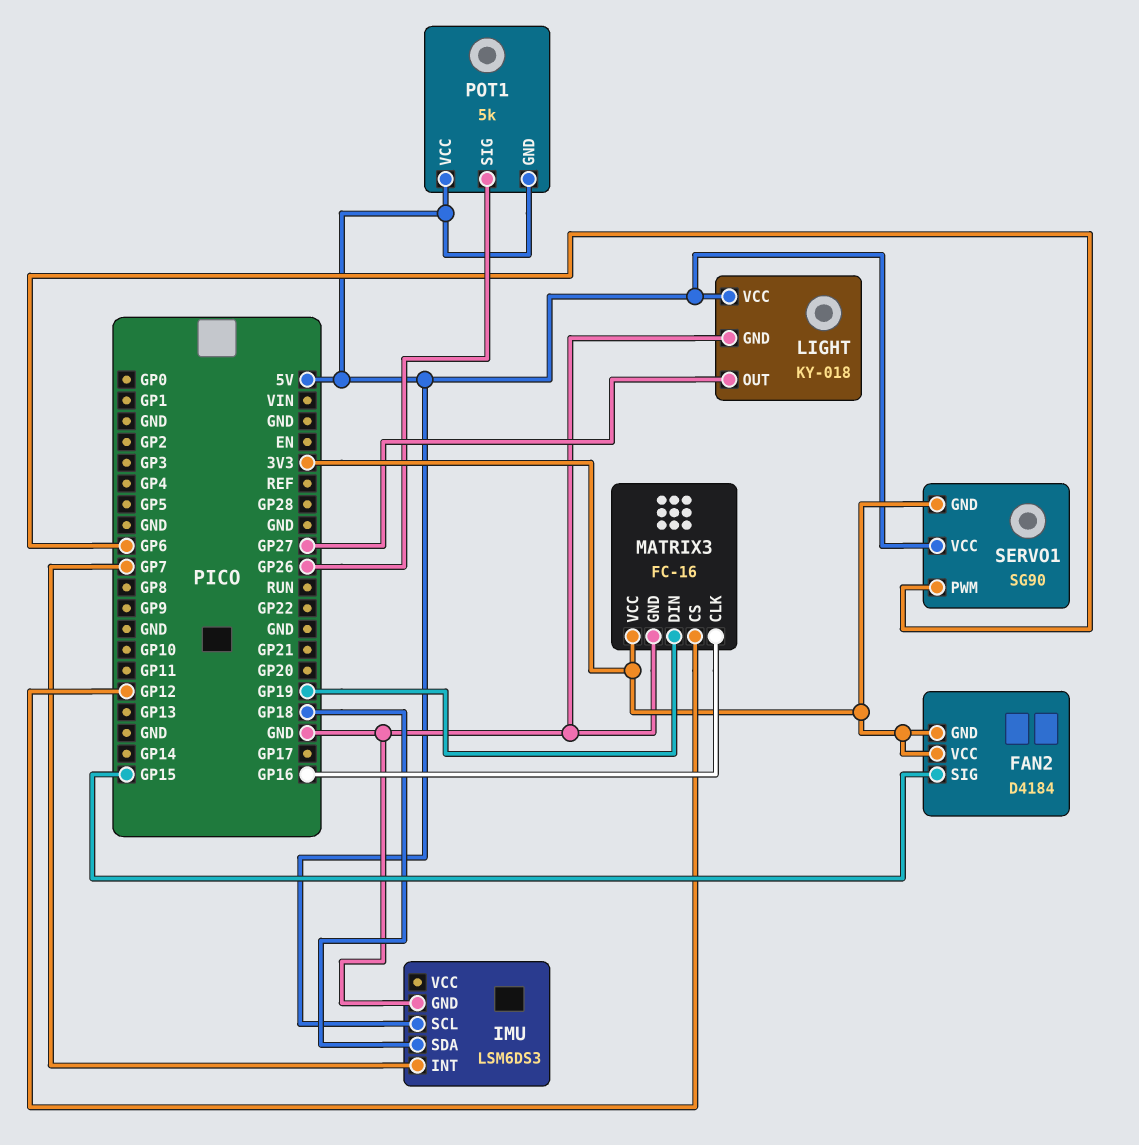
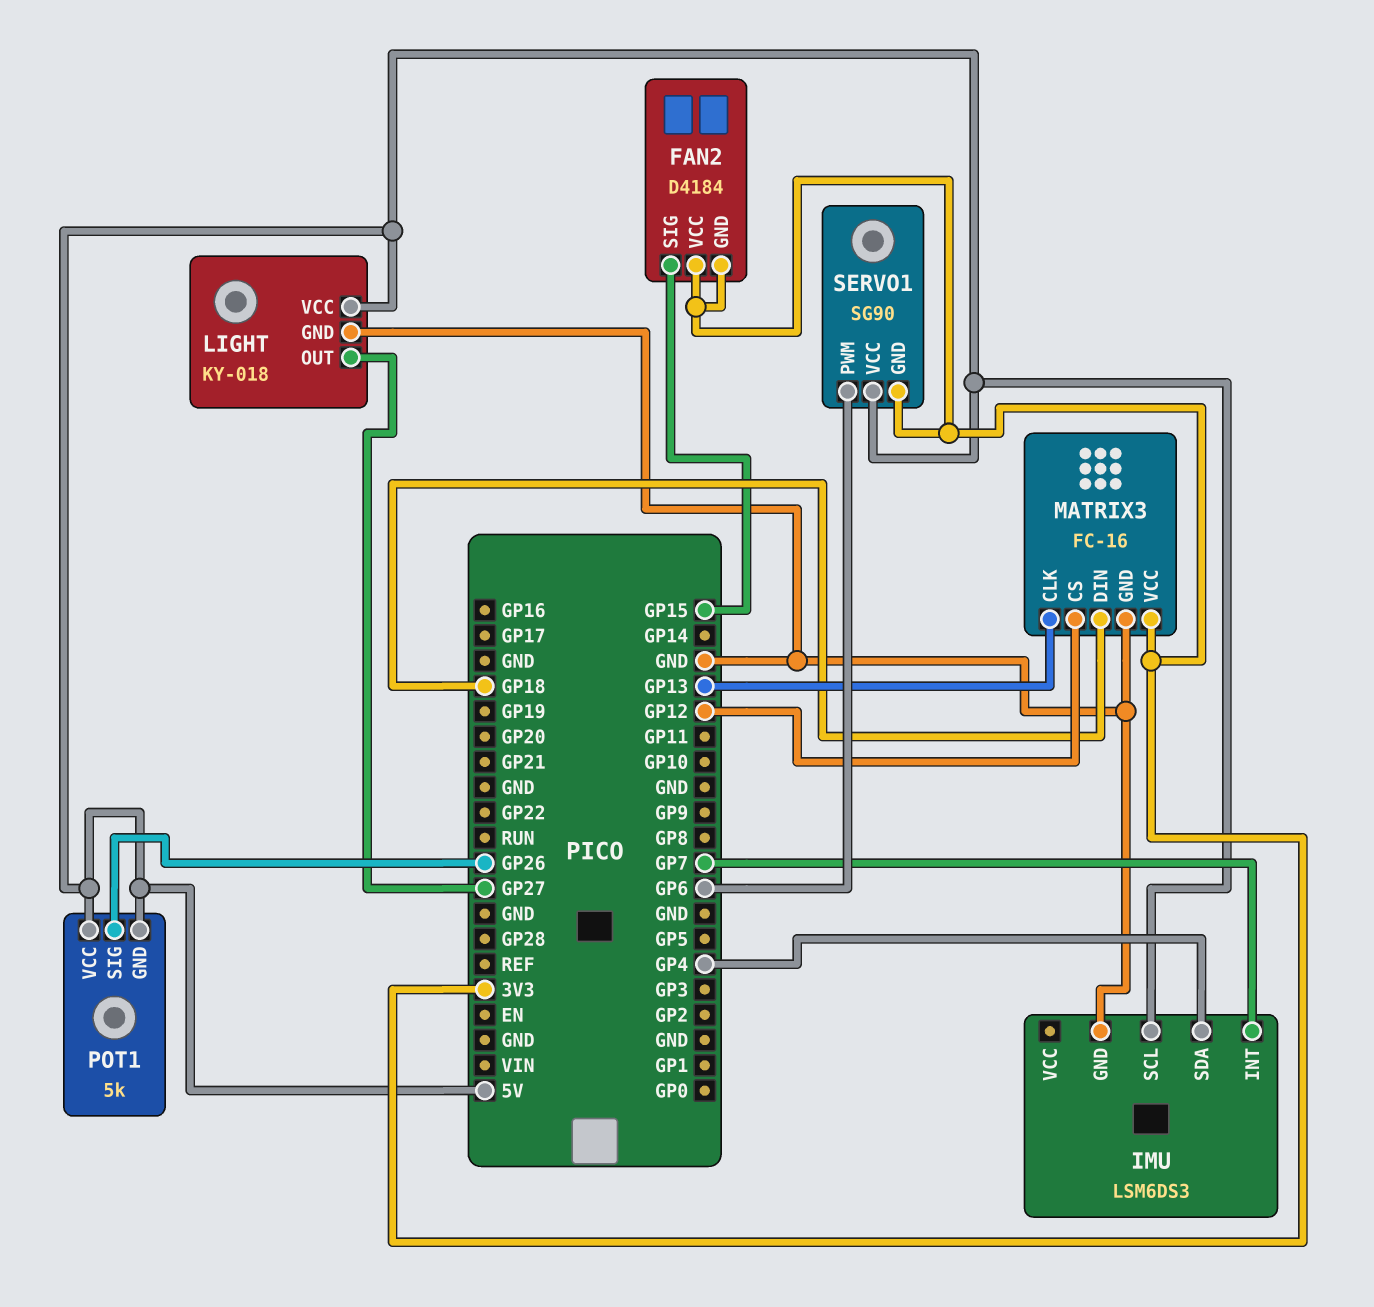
IMU pin SDA: GP18 -> GP4
MATRIX3 pin CLK: GP16 -> GP13
MATRIX3 pin DIN: GP19 -> GP18

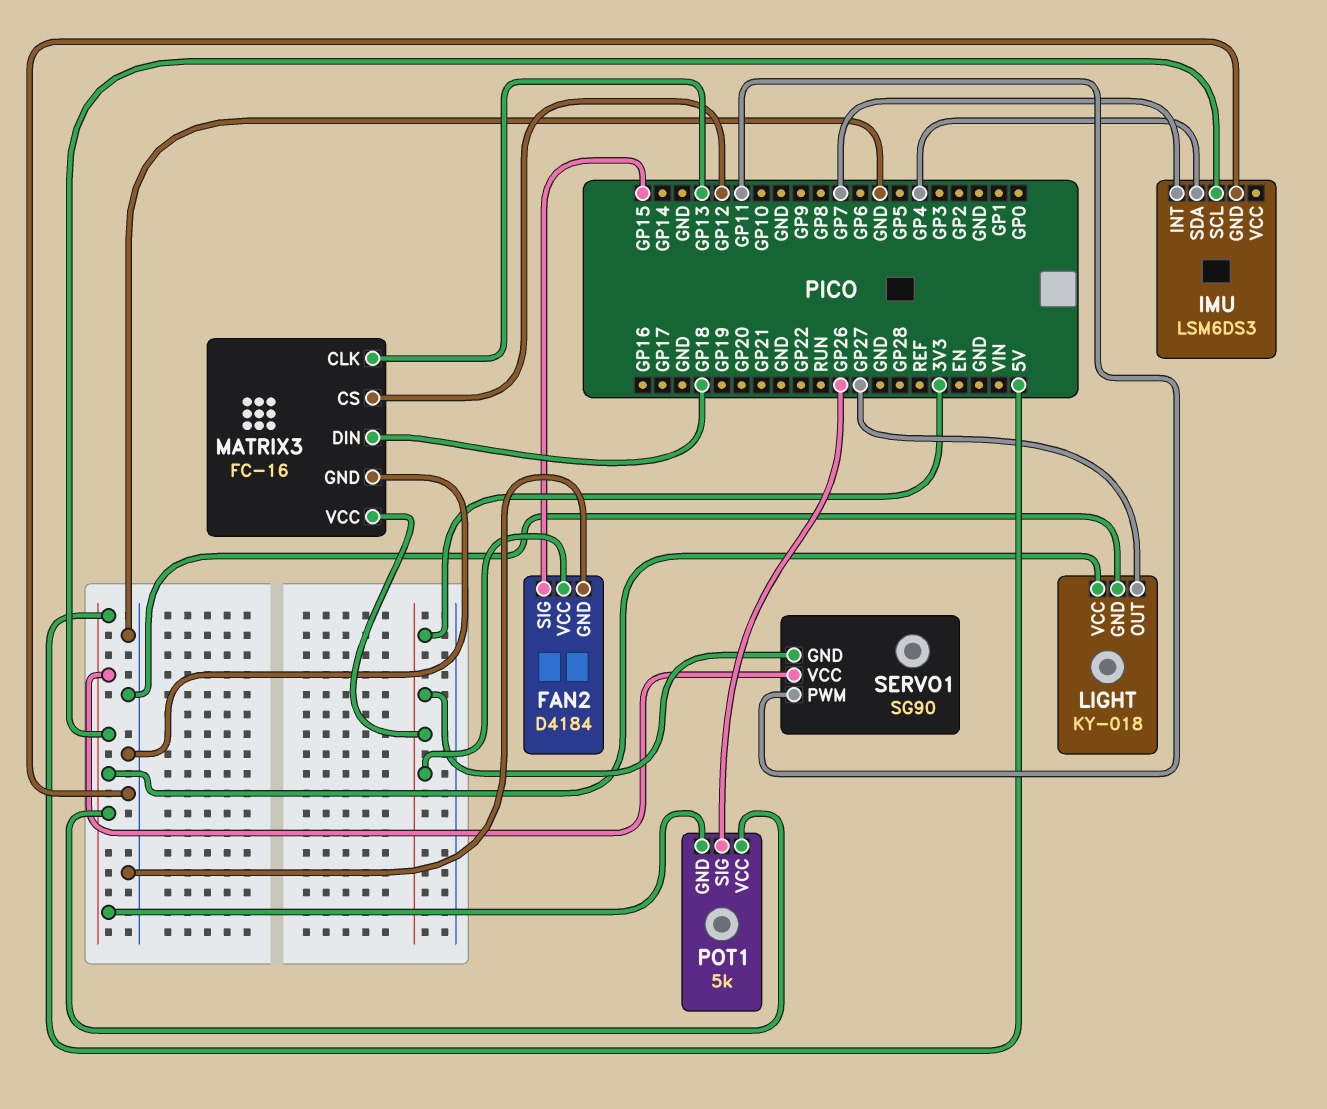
FAN2 pin GND: 3V3 -> GND
SERVO1 pin PWM: GP6 -> GP11

